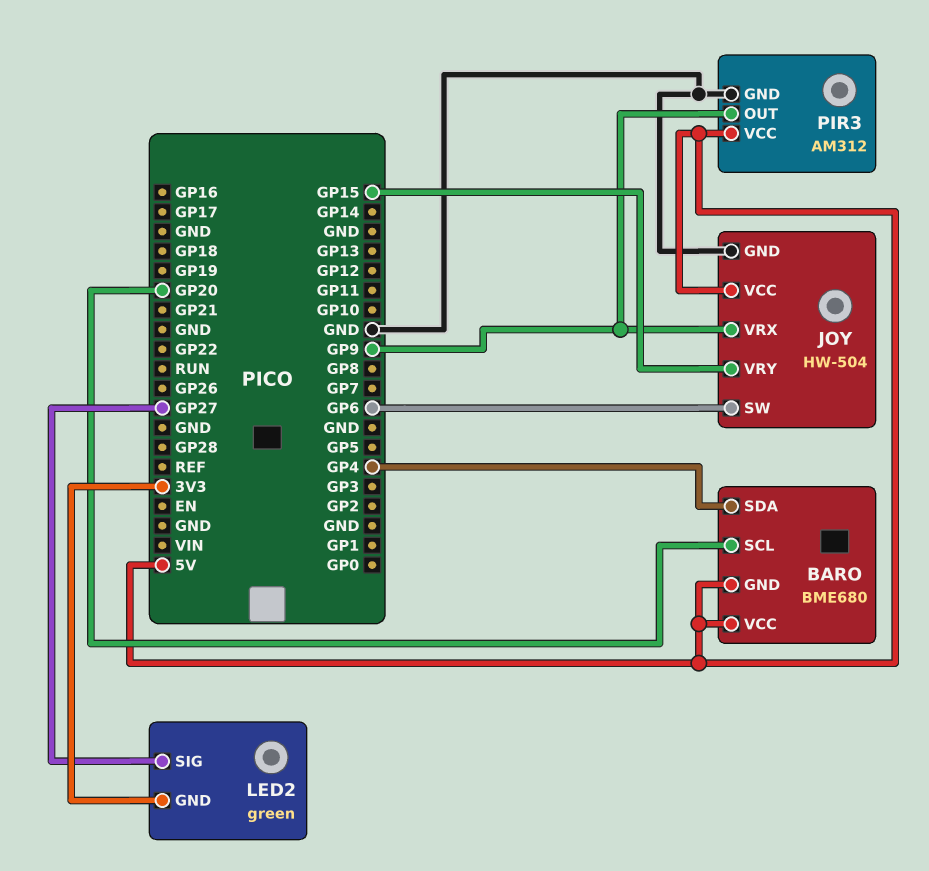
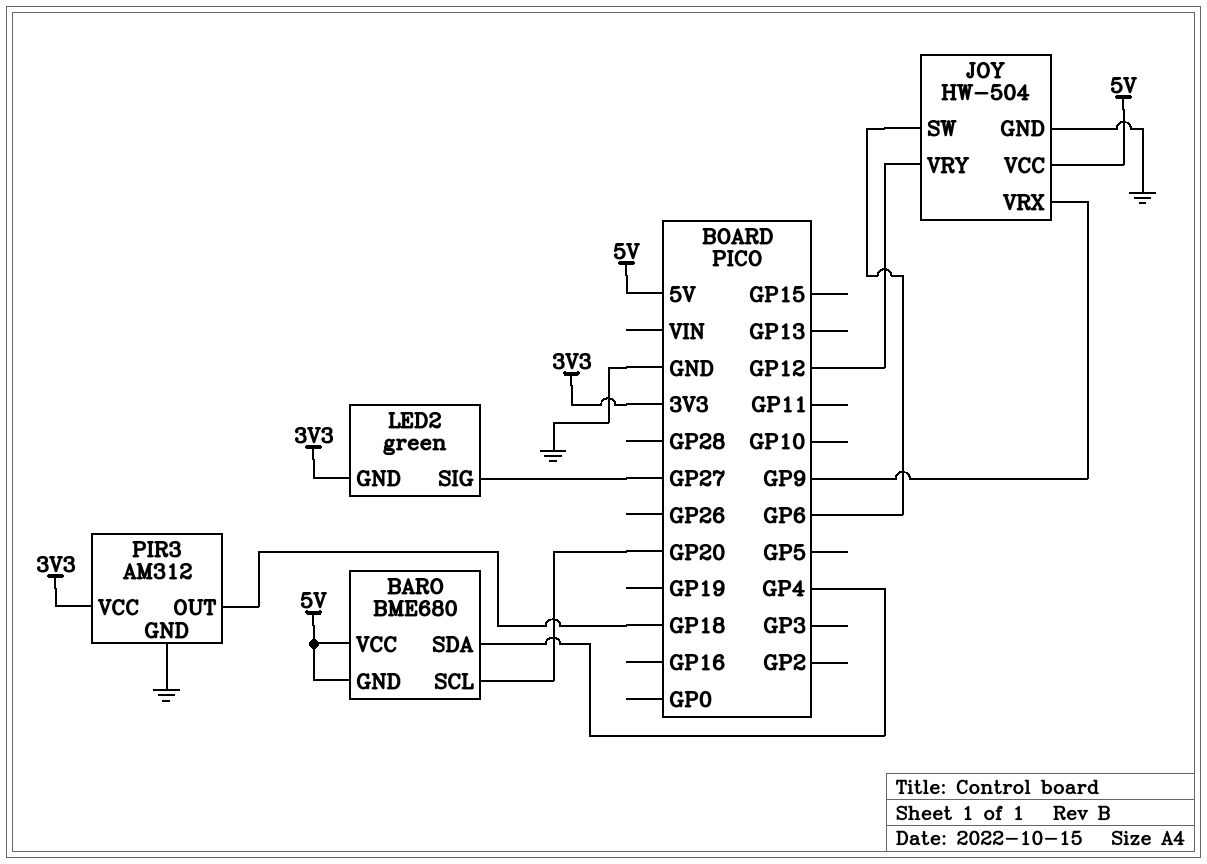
JOY pin VRY: GP15 -> GP12
PIR3 pin OUT: GP9 -> GP18
PIR3 pin VCC: 5V -> 3V3

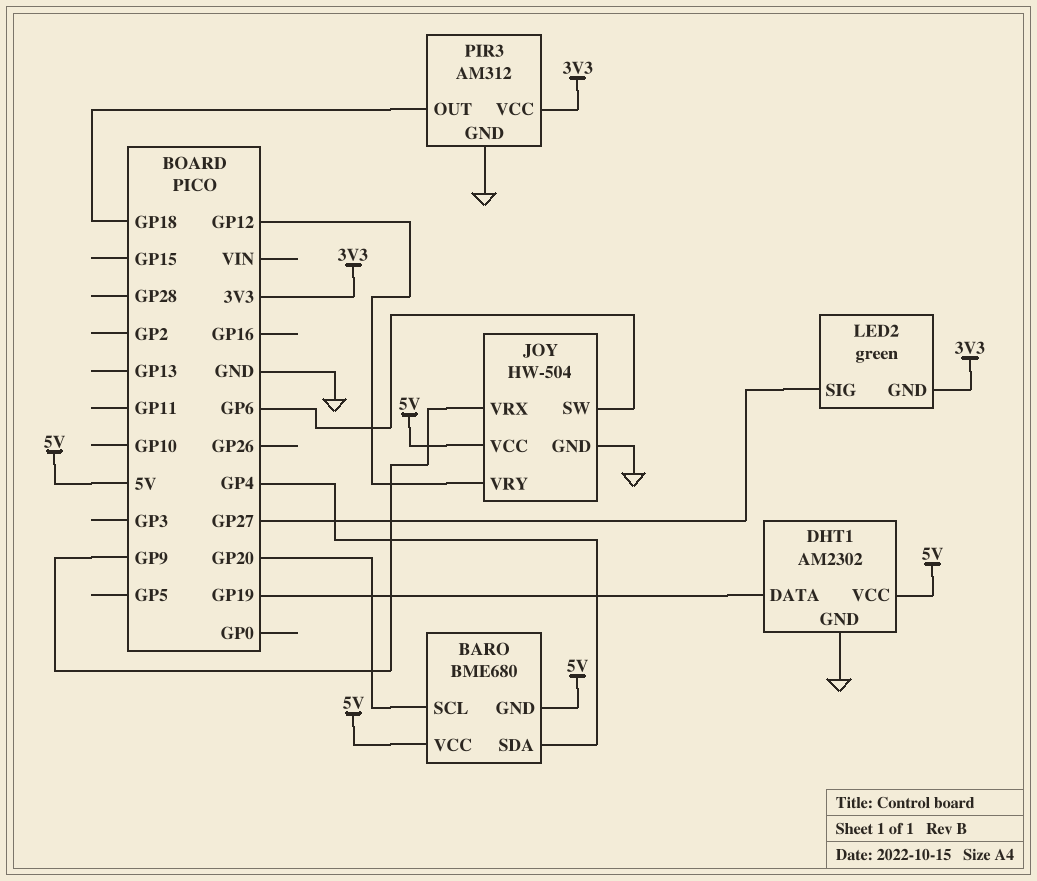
DHT1: none -> AM2302
DHT1 pin DATA: none -> GP19
DHT1 pin GND: none -> GND
DHT1 pin VCC: none -> 5V

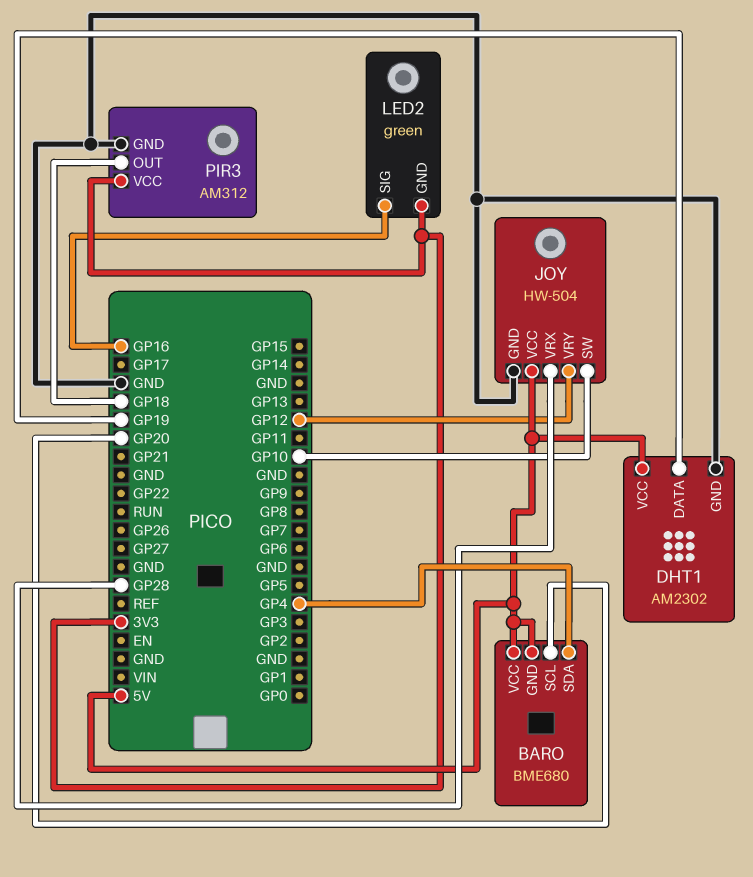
JOY pin SW: GP6 -> GP10
JOY pin VRX: GP9 -> GP28
LED2 pin SIG: GP27 -> GP16

